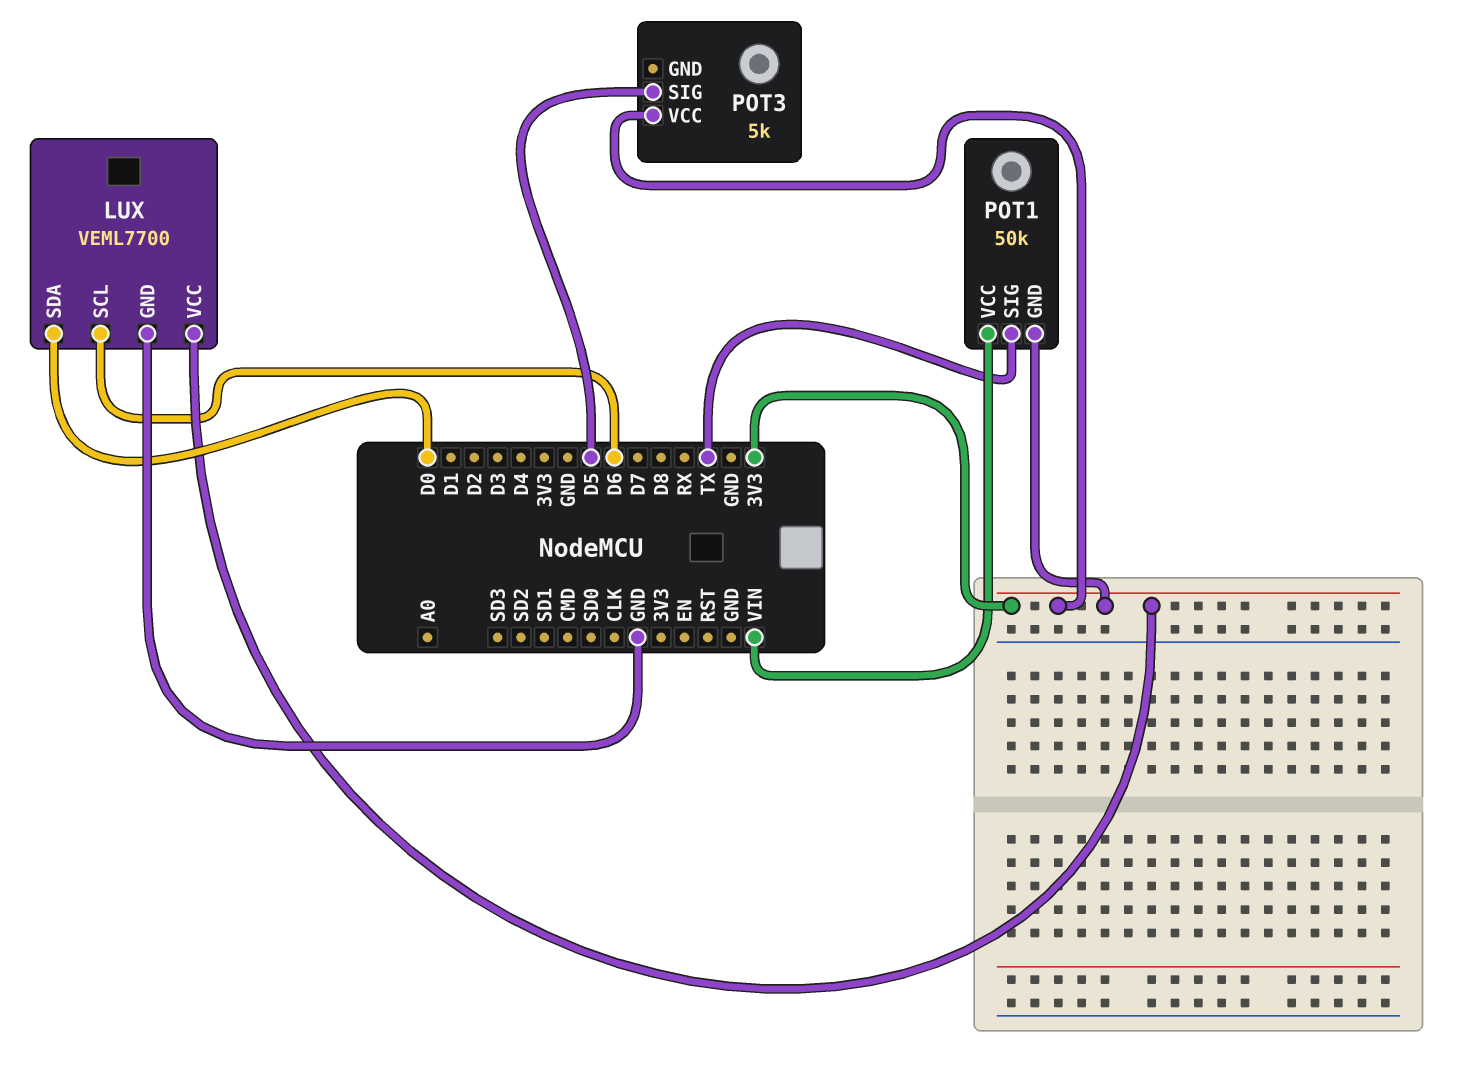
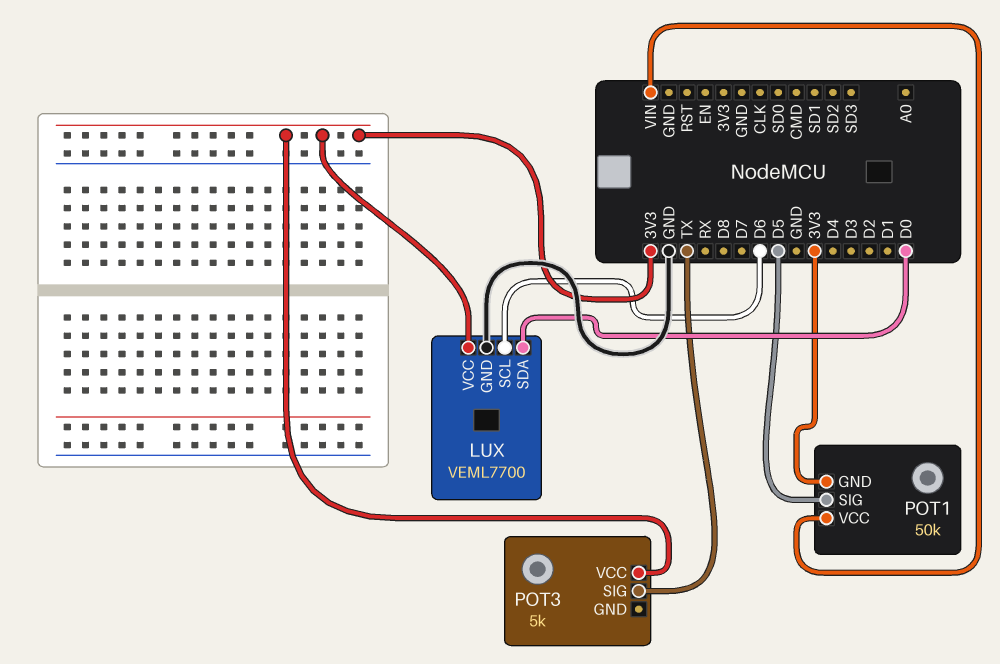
POT1 pin SIG: TX -> D5
POT3 pin SIG: D5 -> TX

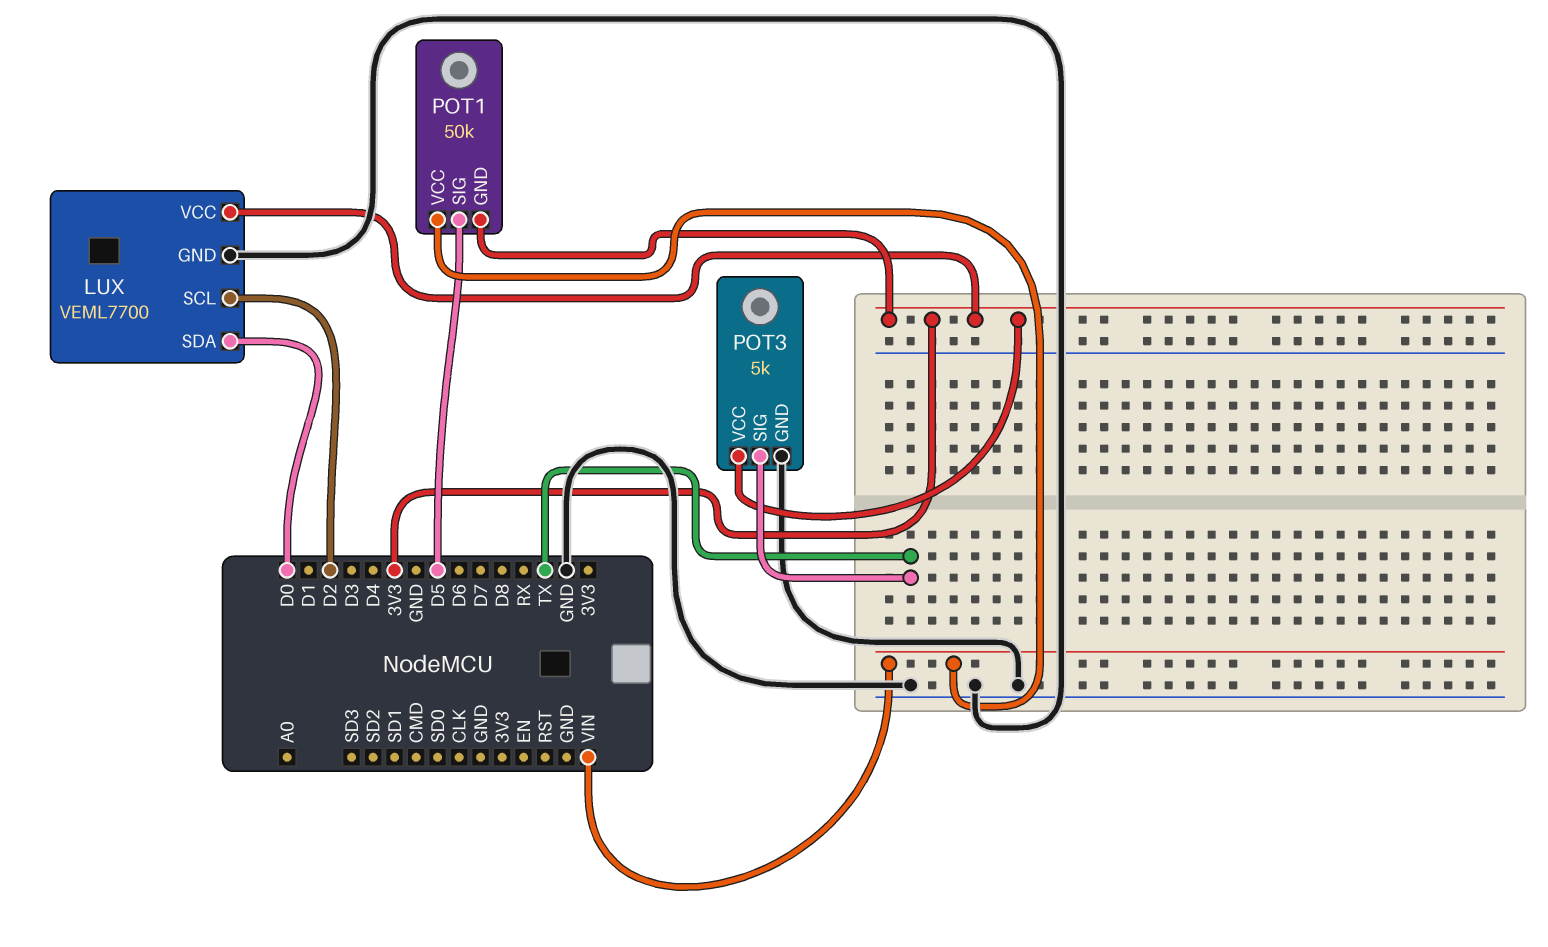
LUX pin SCL: D6 -> D2
POT3 pin GND: none -> GND

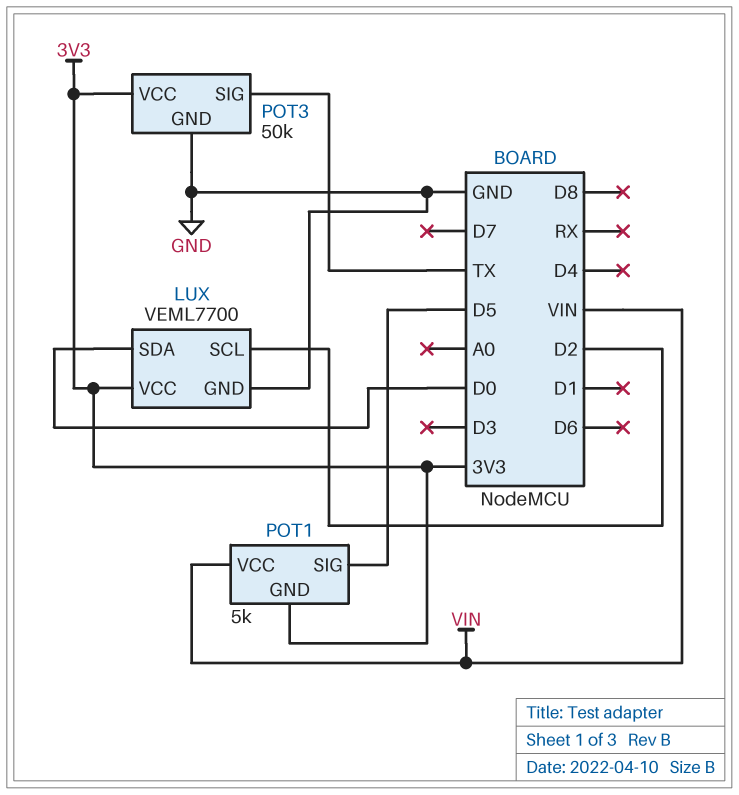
POT1: 50k -> 5k
POT3: 5k -> 50k

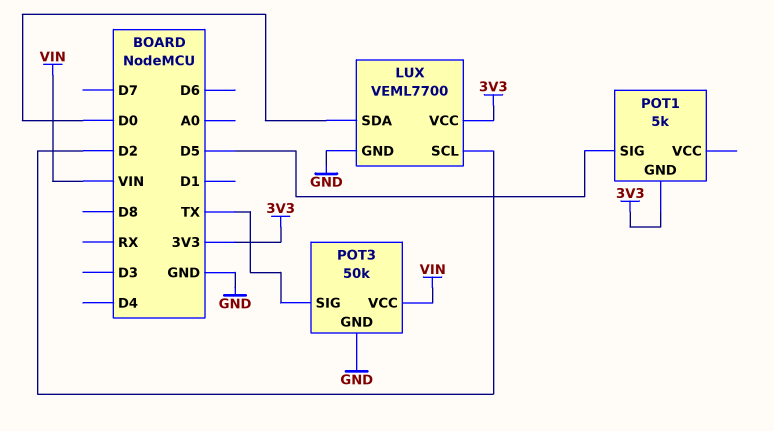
POT1 pin VCC: VIN -> none
POT3 pin VCC: 3V3 -> VIN

